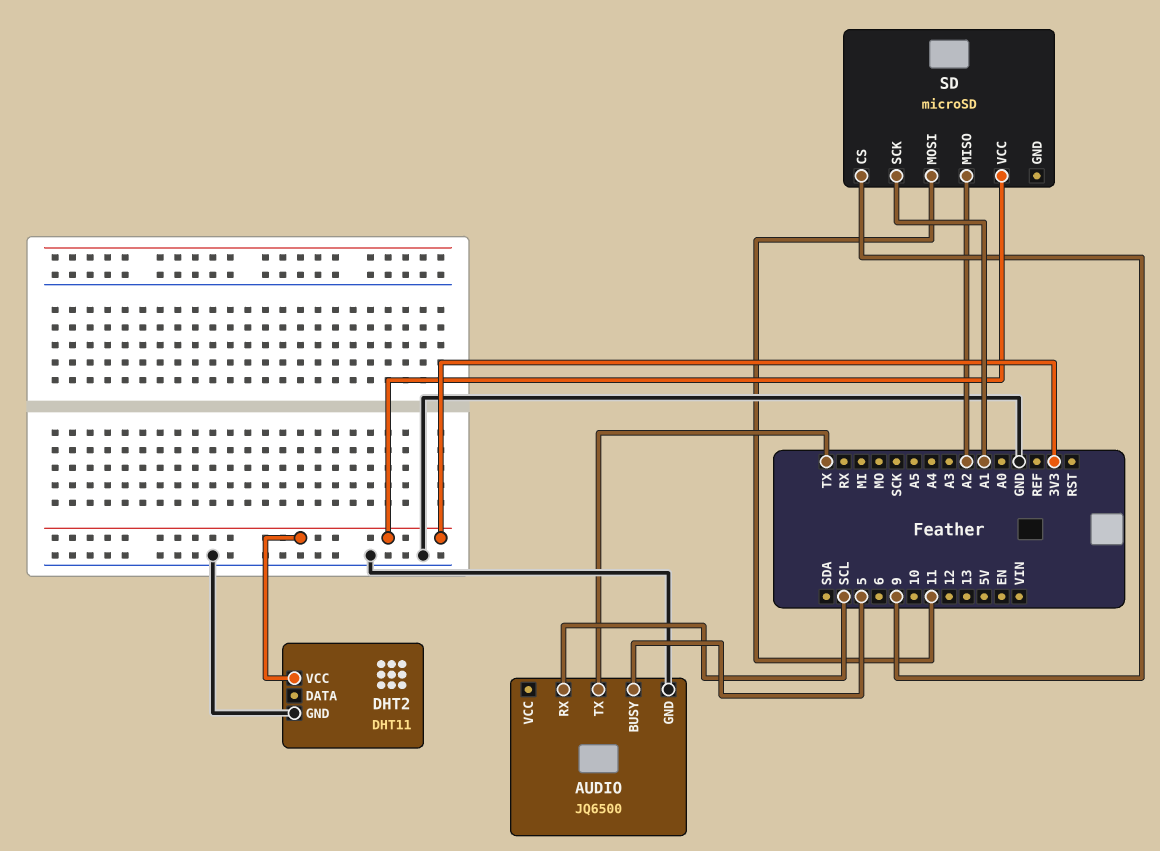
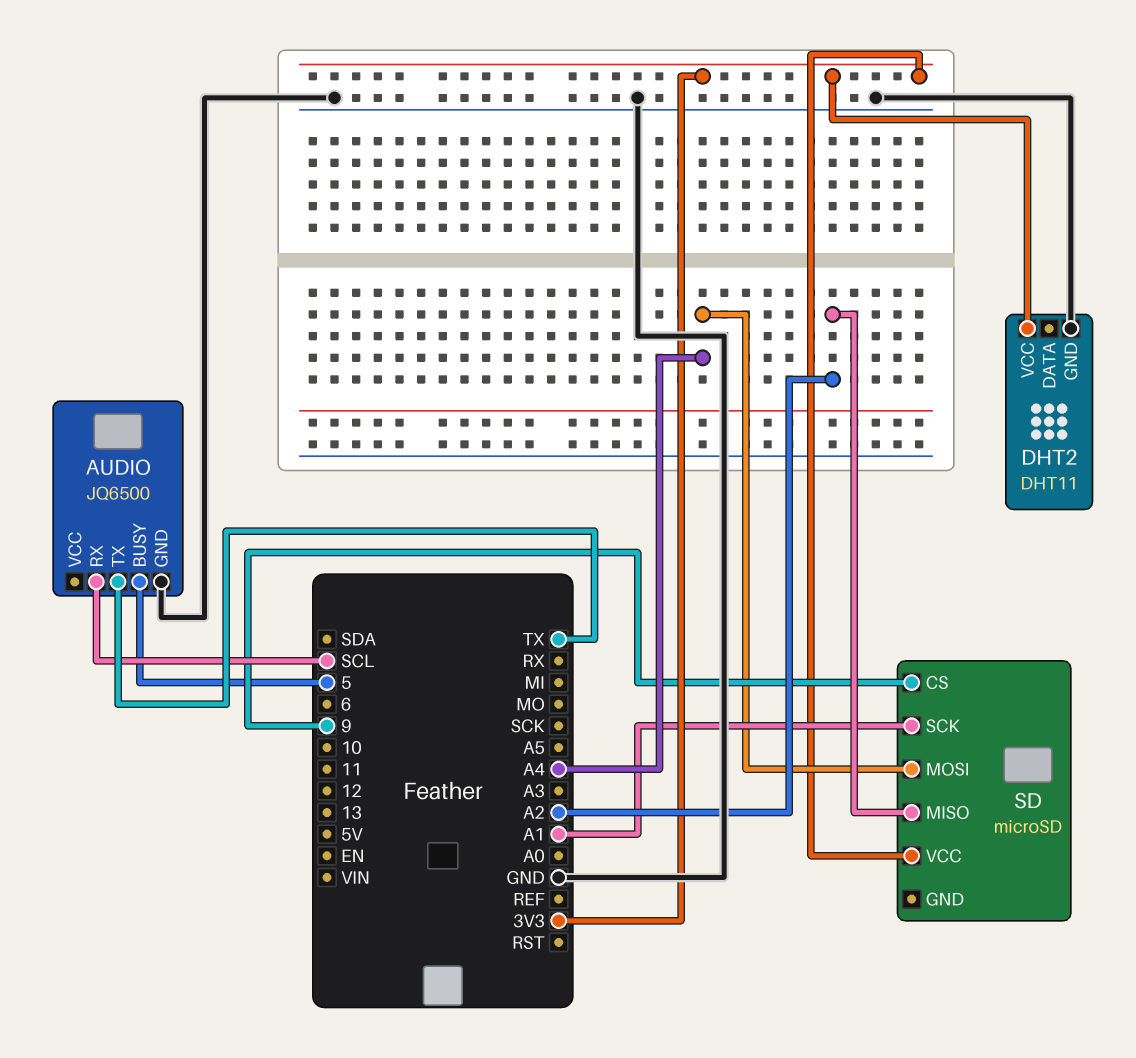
SD pin MOSI: 11 -> A4

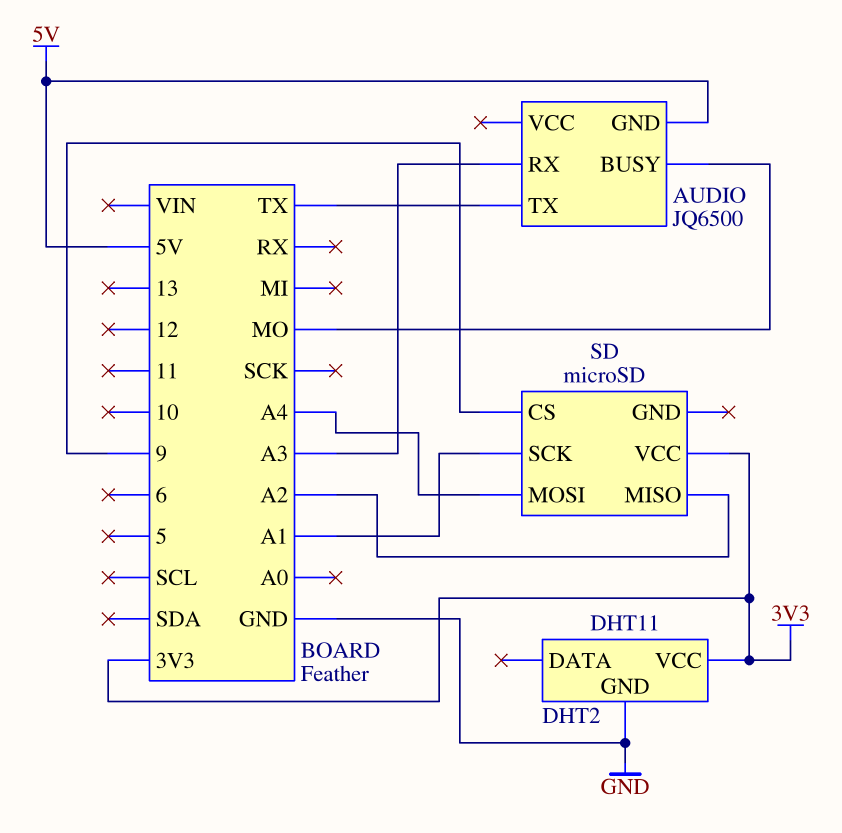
AUDIO pin BUSY: 5 -> MO
AUDIO pin GND: GND -> 5V
AUDIO pin RX: SCL -> A3

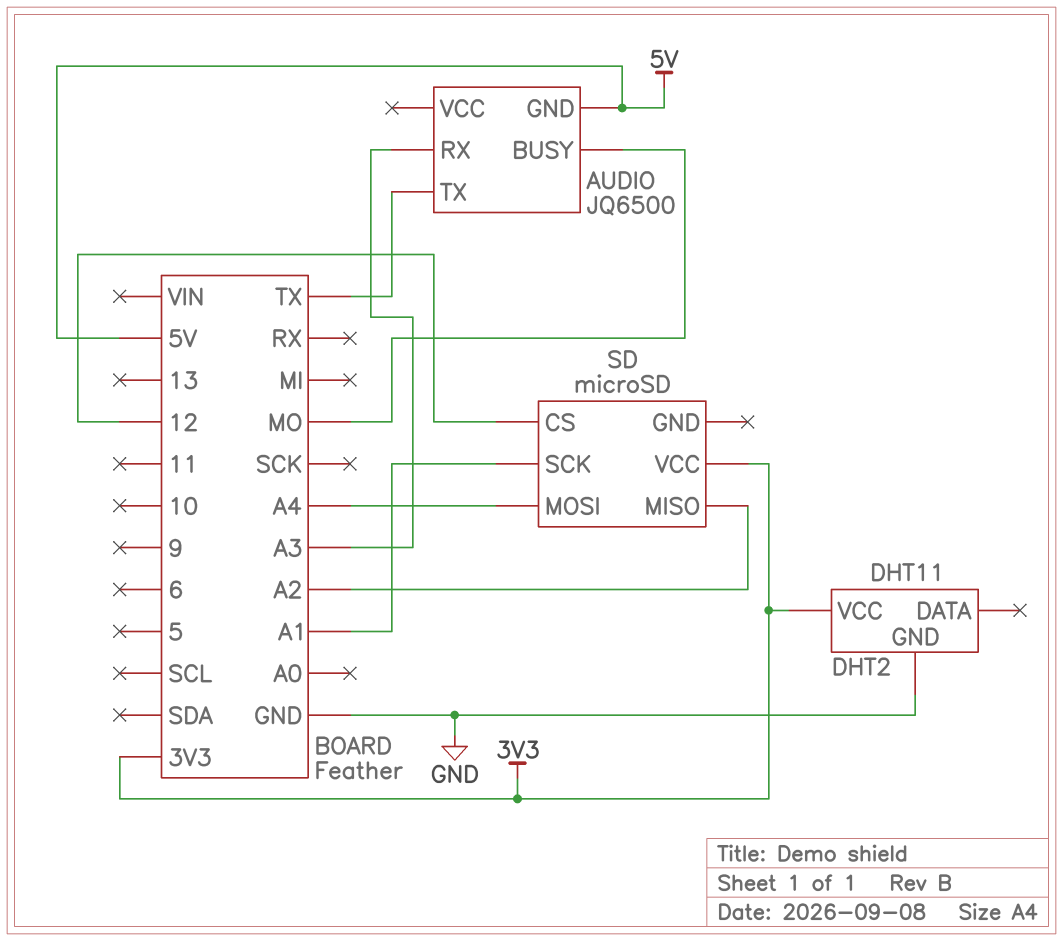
SD pin CS: 9 -> 12

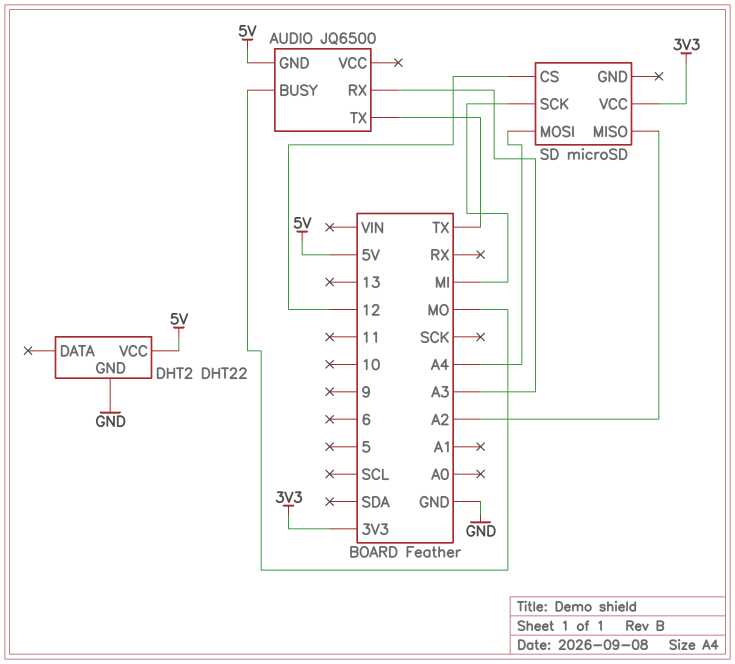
DHT2: DHT11 -> DHT22
DHT2 pin VCC: 3V3 -> 5V
SD pin SCK: A1 -> MI

